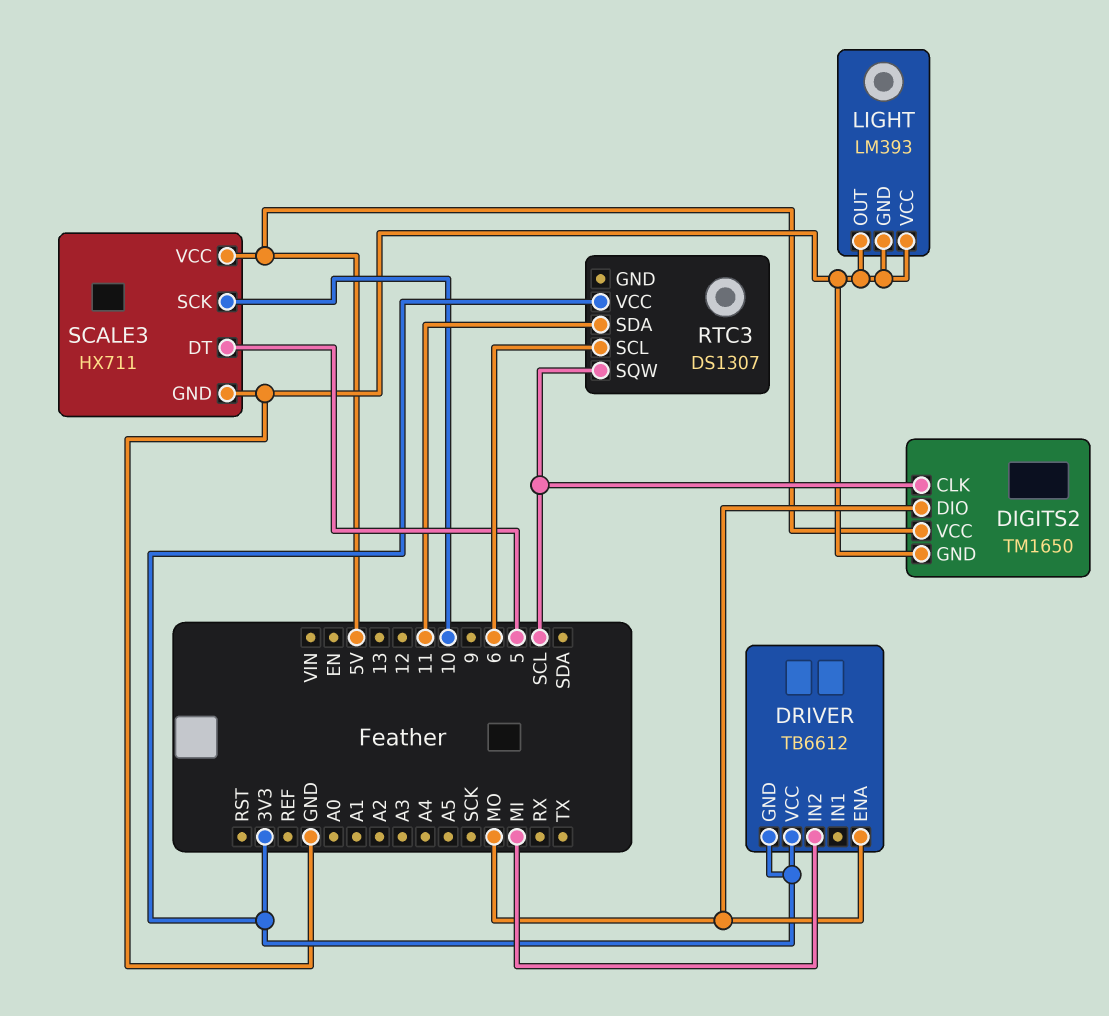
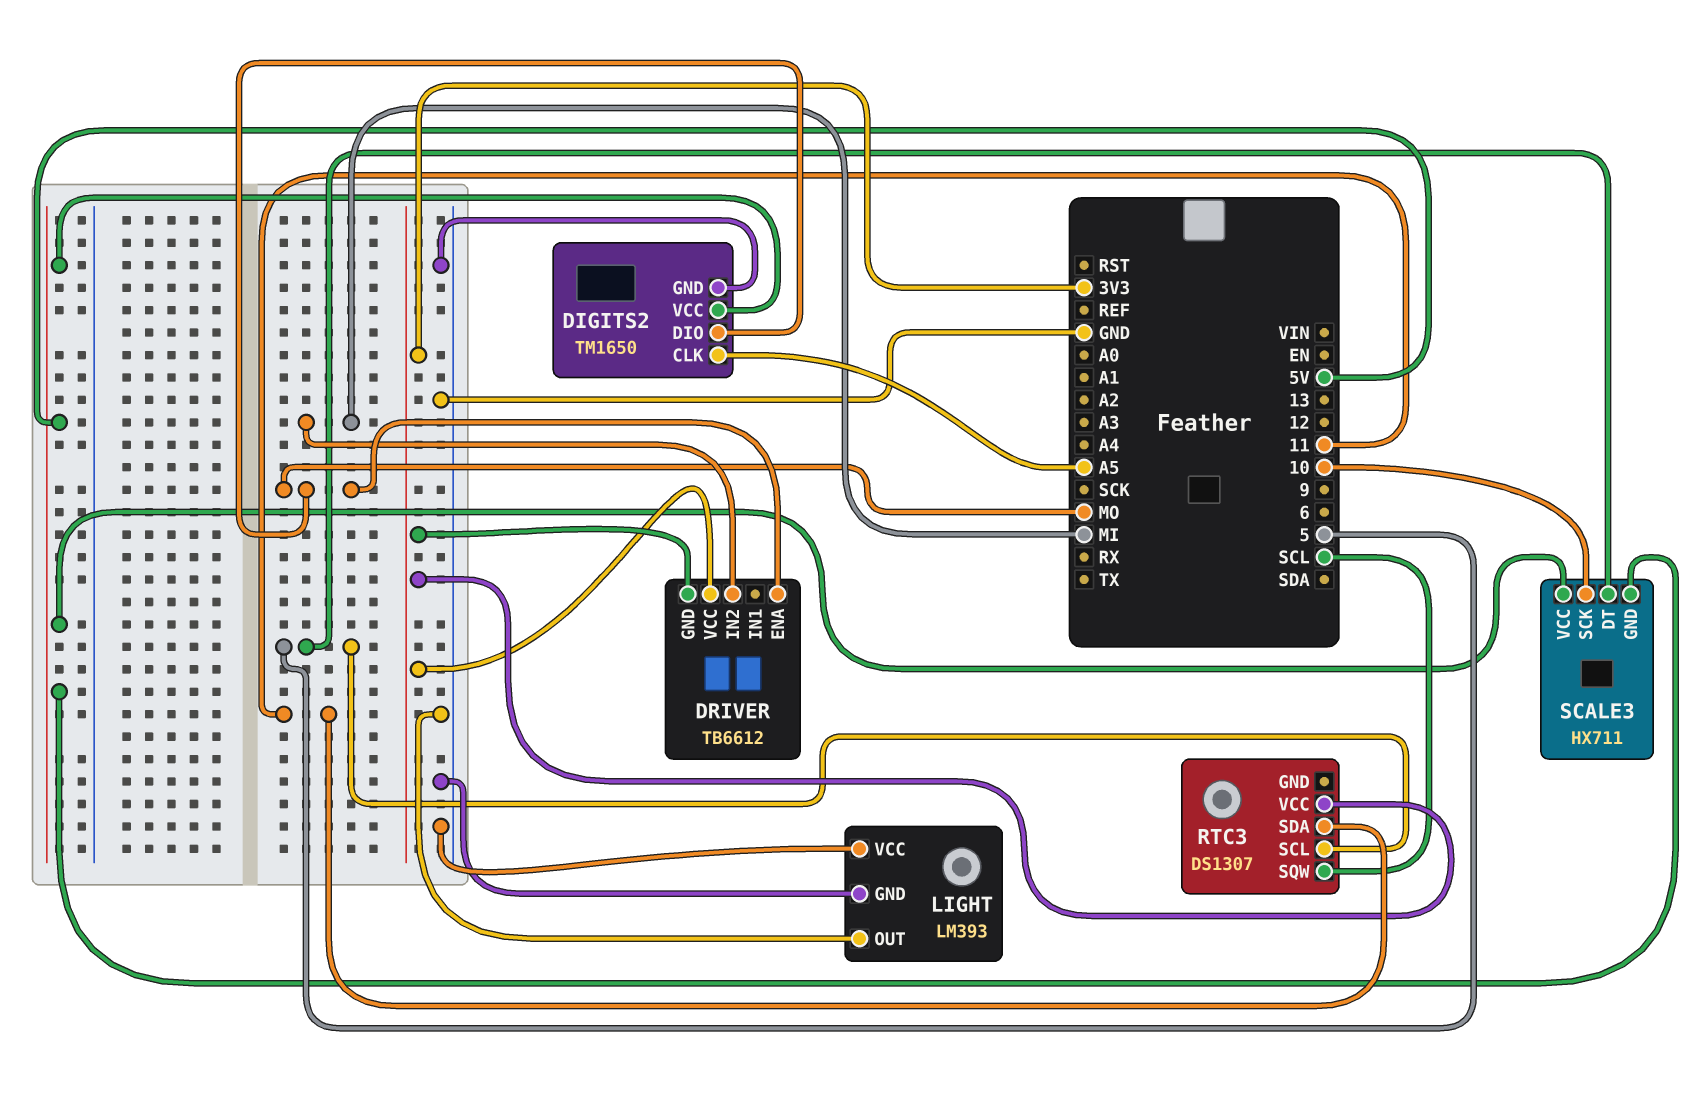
DIGITS2 pin CLK: SCL -> A5
RTC3 pin SCL: 6 -> 5
SCALE3 pin GND: GND -> 5V

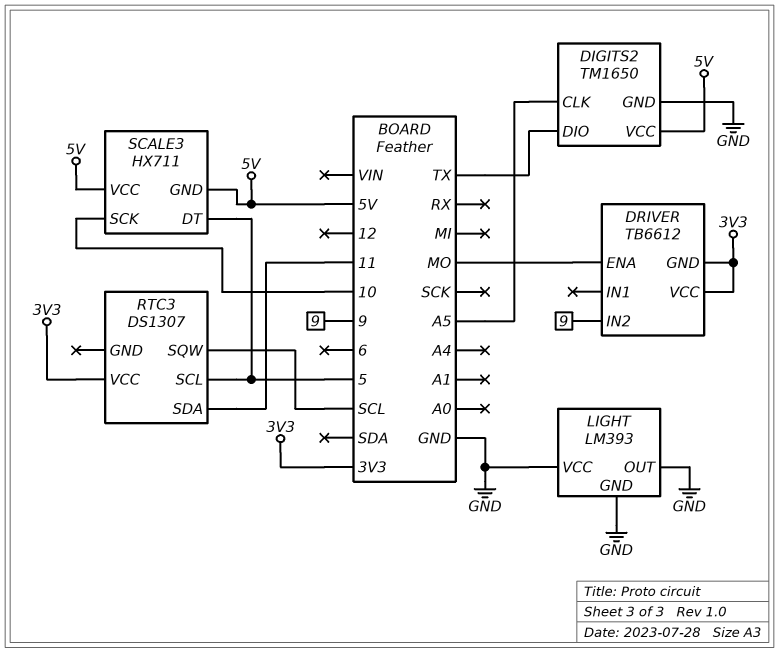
DIGITS2 pin DIO: MO -> TX
DRIVER pin IN2: MI -> 9

